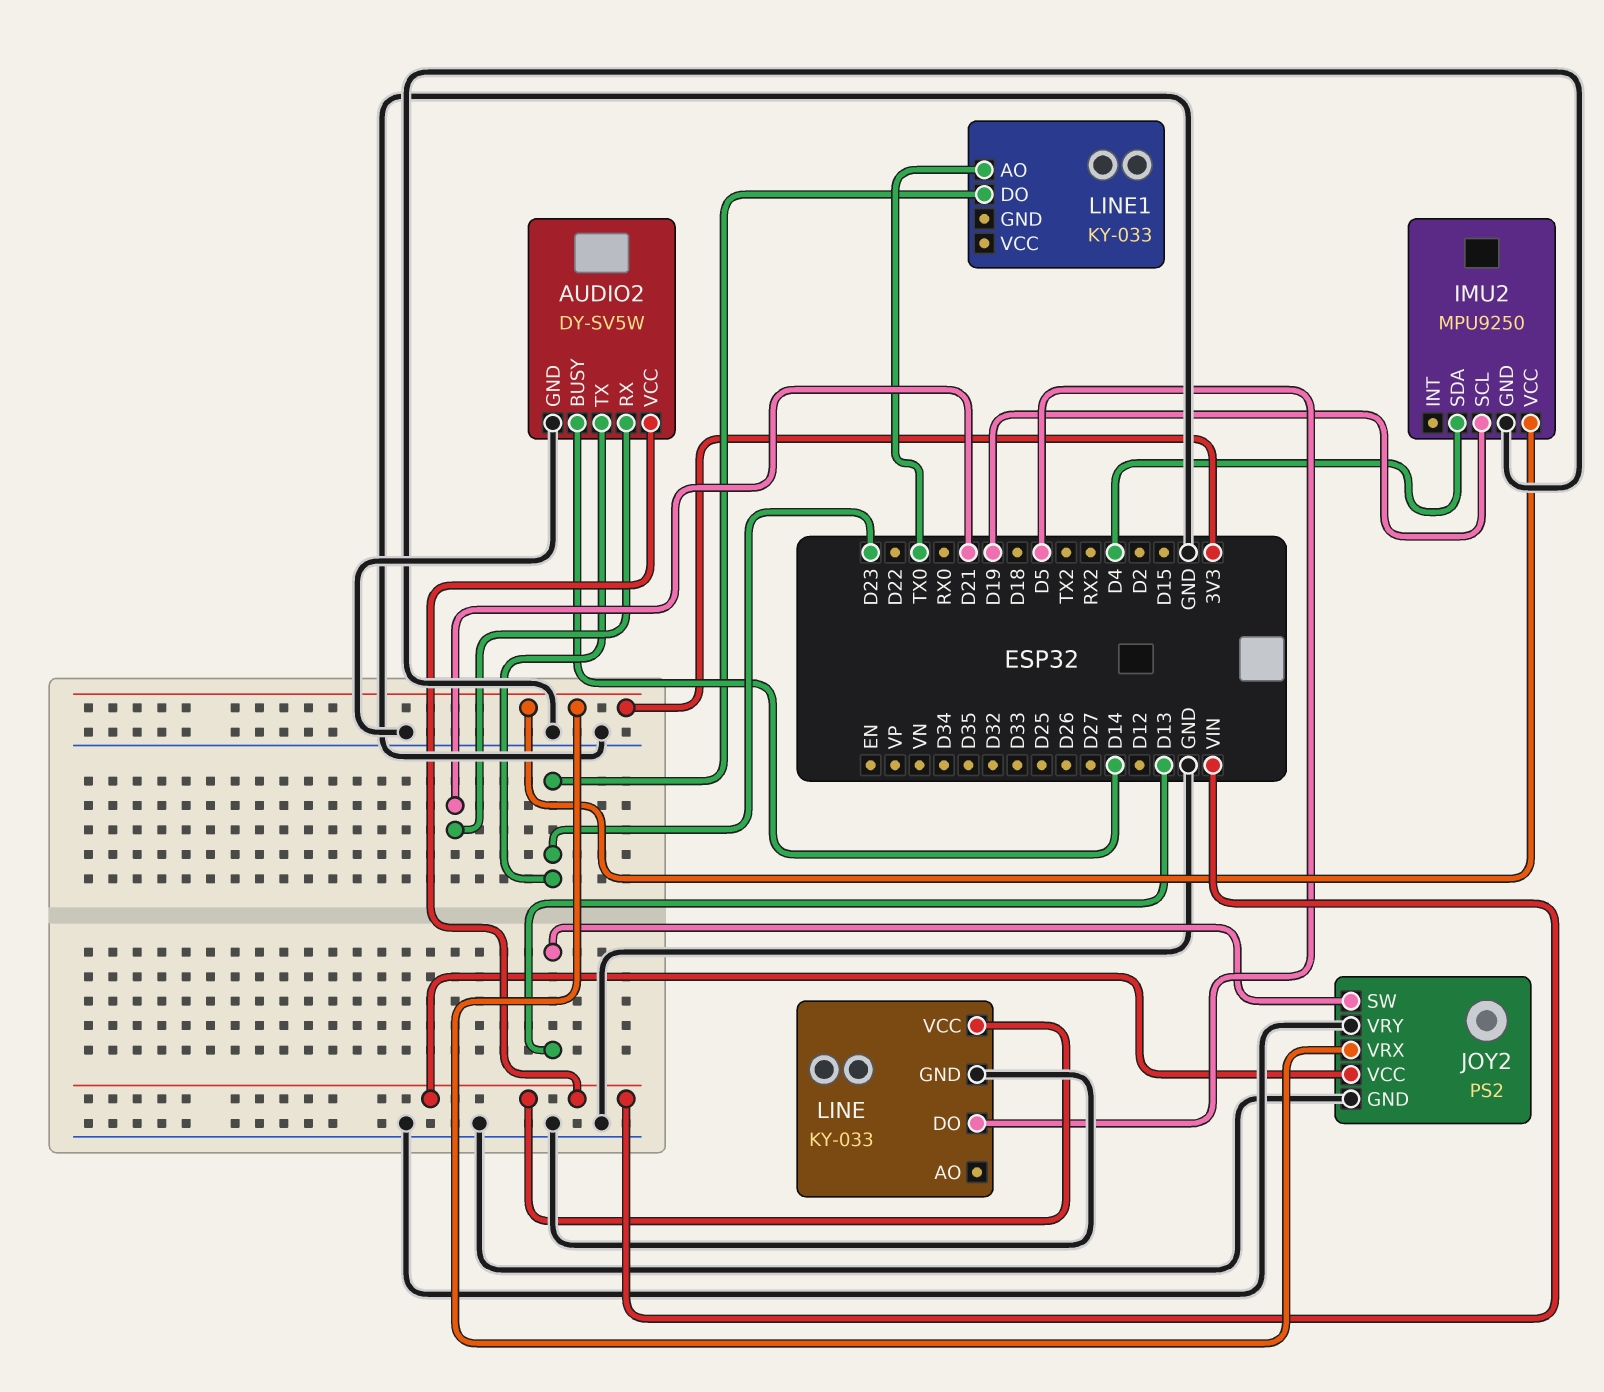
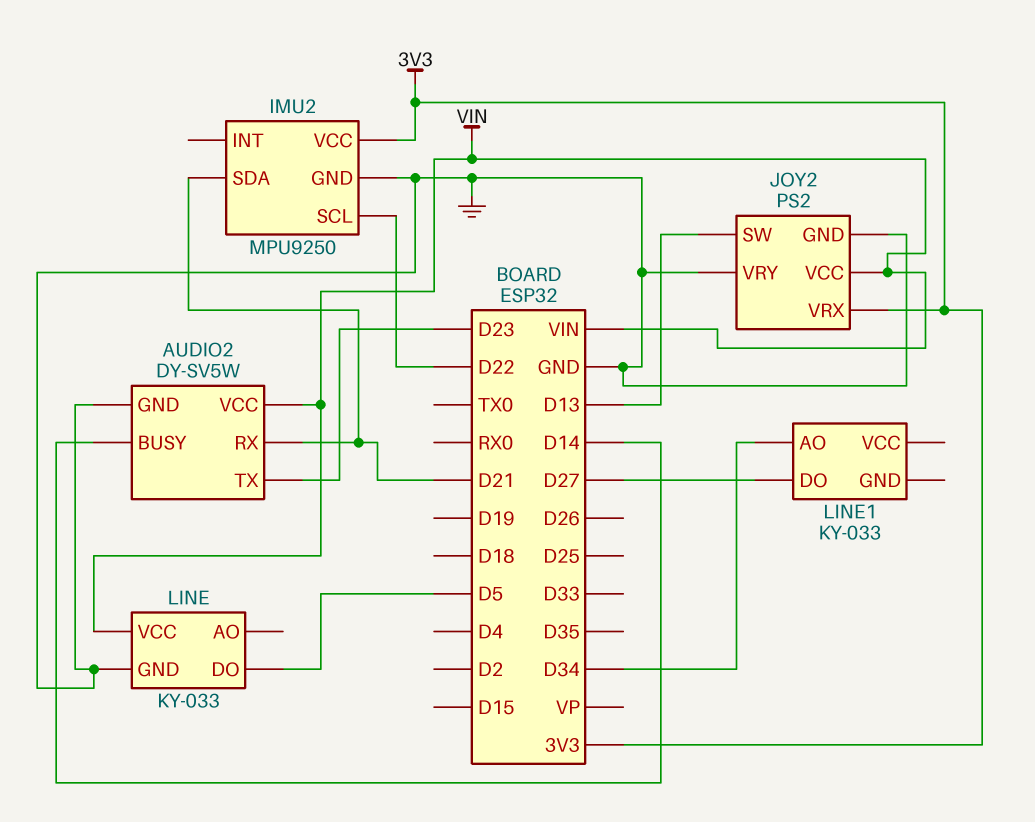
IMU2 pin SCL: D19 -> D22
IMU2 pin SDA: D4 -> D21
LINE1 pin AO: TX0 -> D34
LINE1 pin DO: D23 -> D27

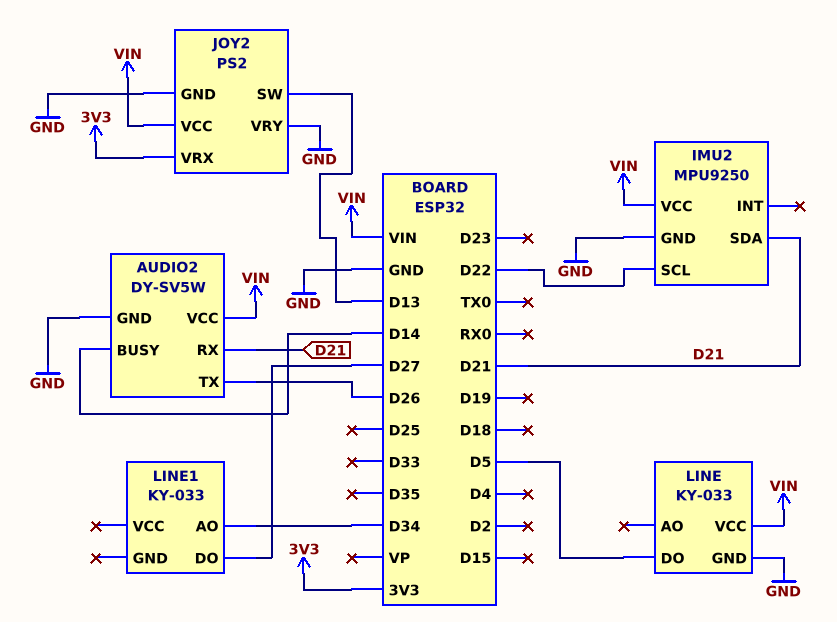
AUDIO2 pin TX: D23 -> D26
IMU2 pin VCC: 3V3 -> VIN

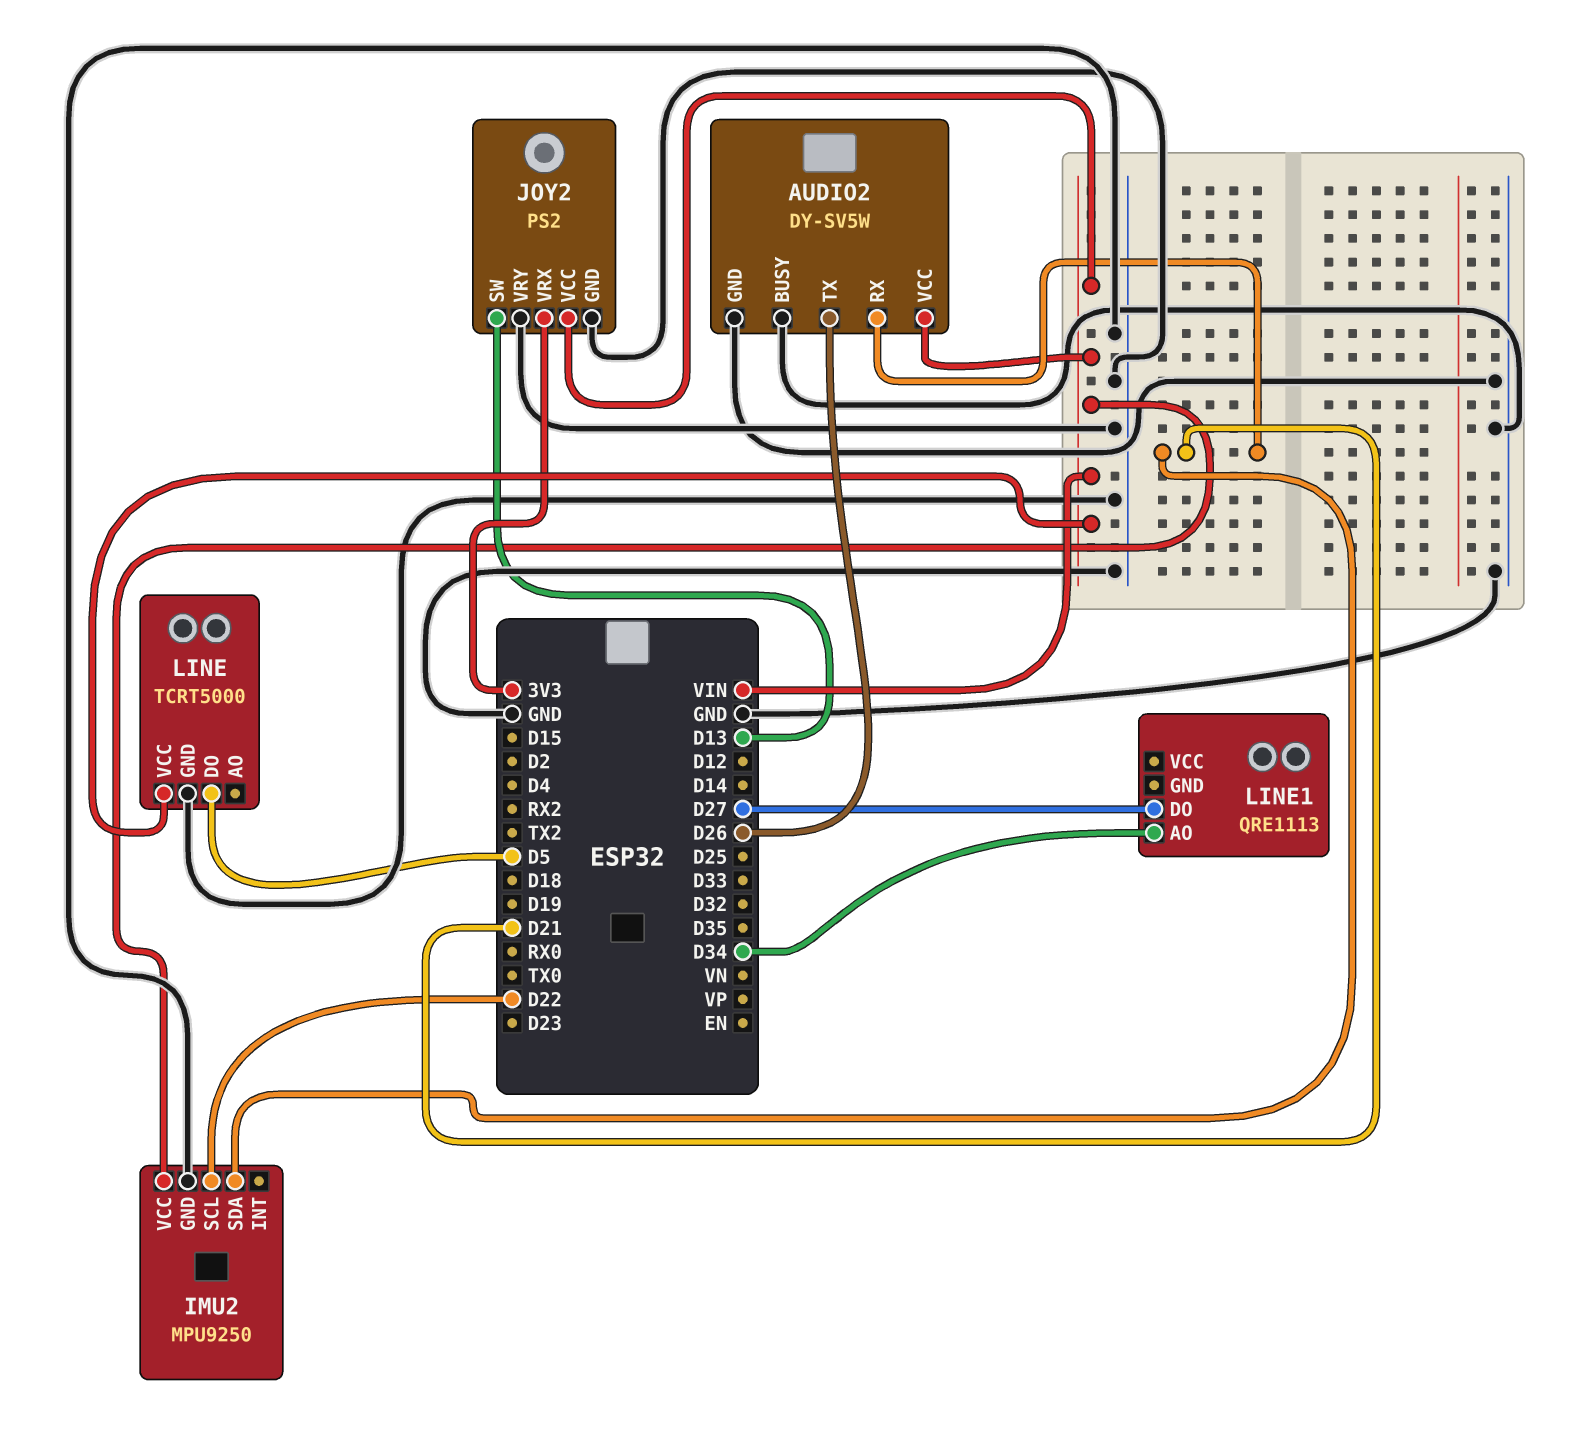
AUDIO2 pin BUSY: D14 -> GND
LINE: KY-033 -> TCRT5000
LINE1: KY-033 -> QRE1113

